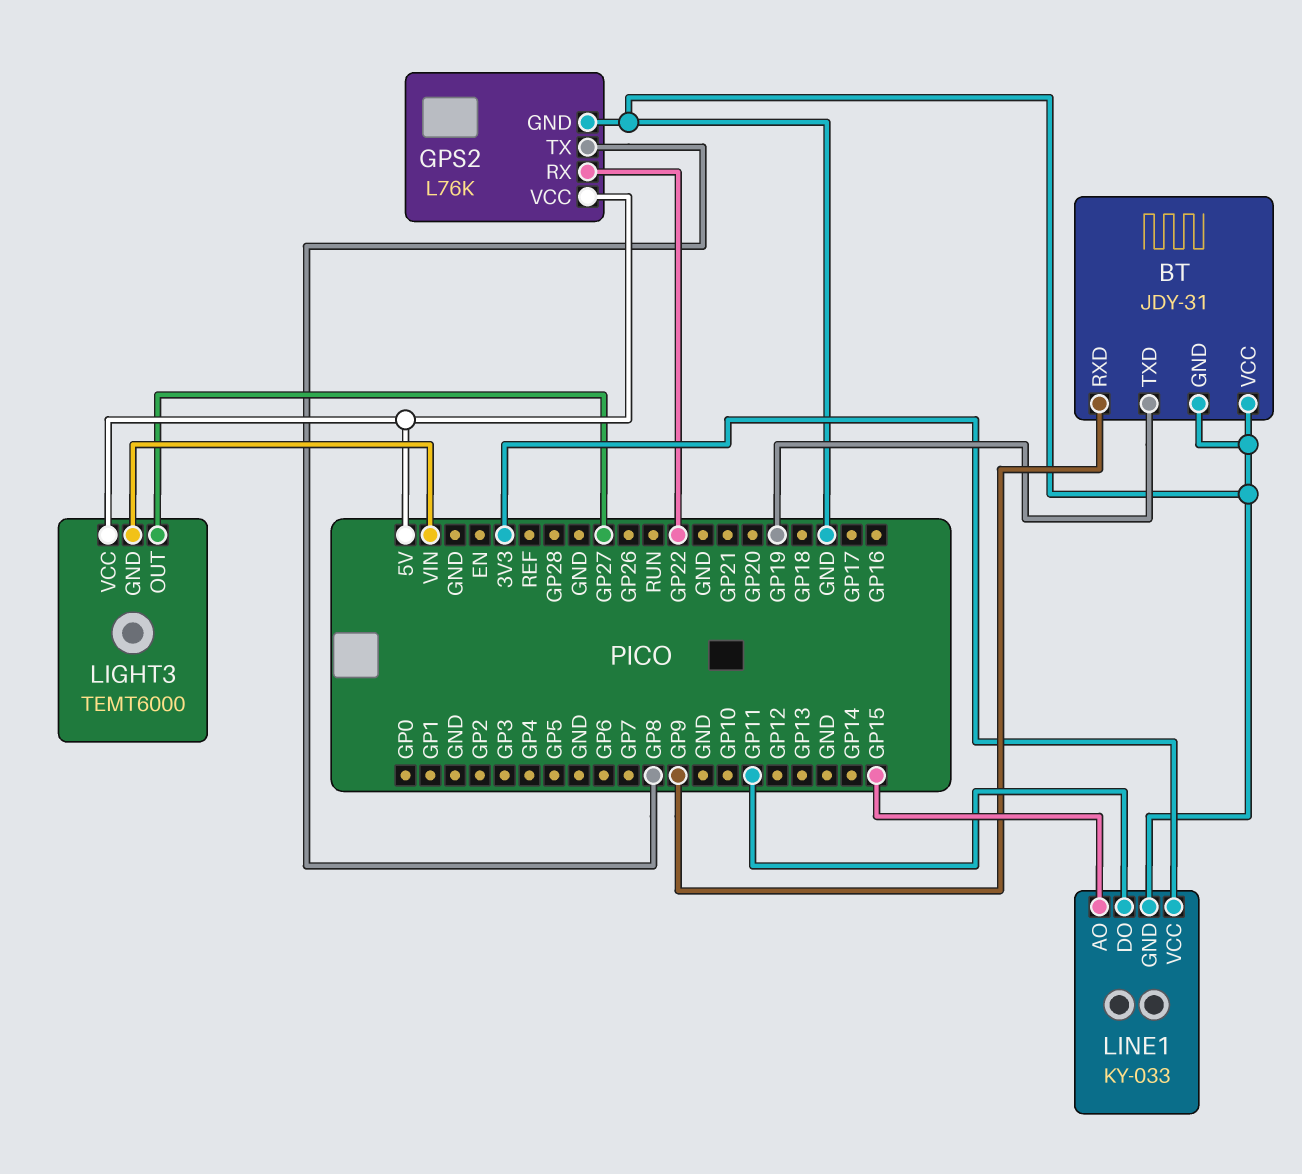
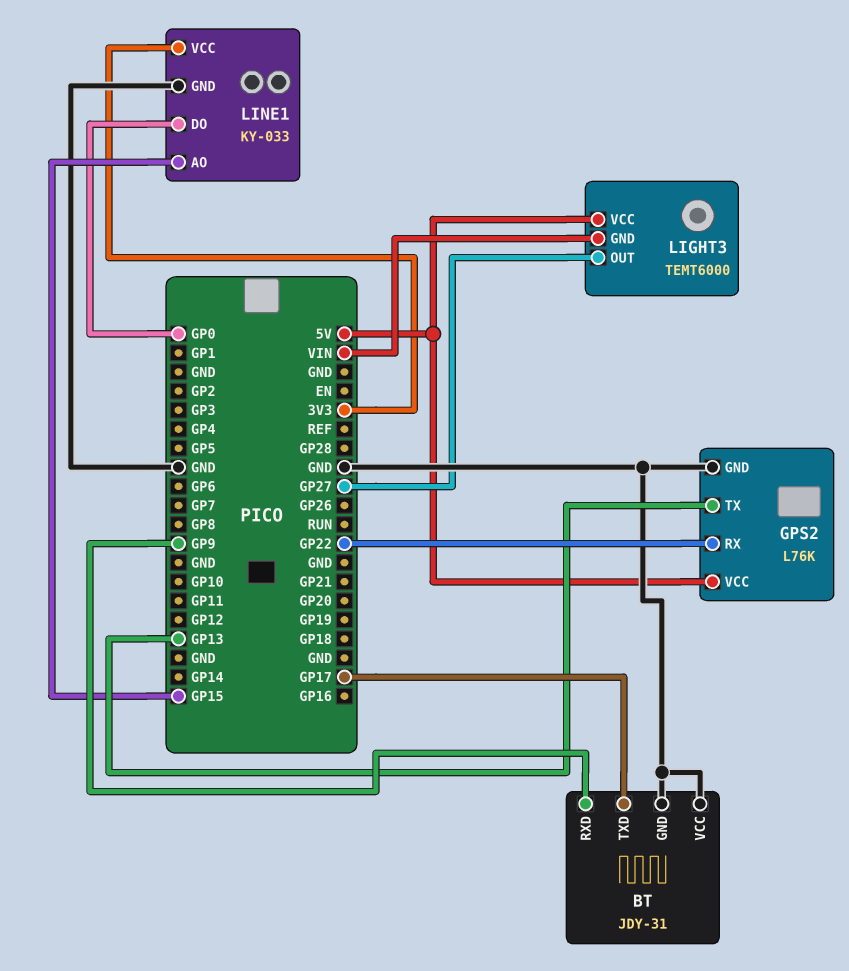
BT pin TXD: GP19 -> GP17
GPS2 pin TX: GP8 -> GP13
LINE1 pin DO: GP11 -> GP0

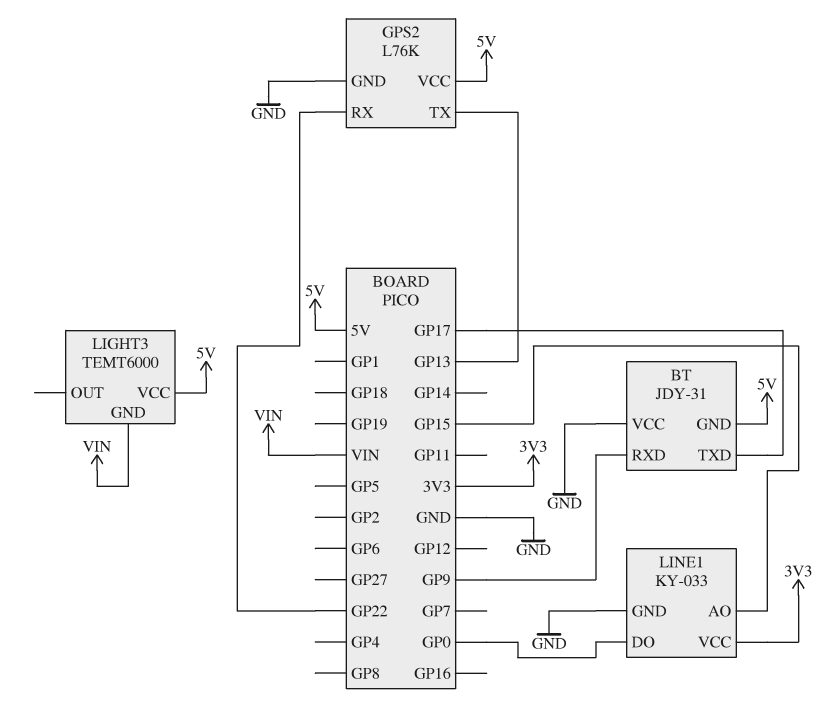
BT pin GND: GND -> 5V
LIGHT3 pin OUT: GP27 -> none

